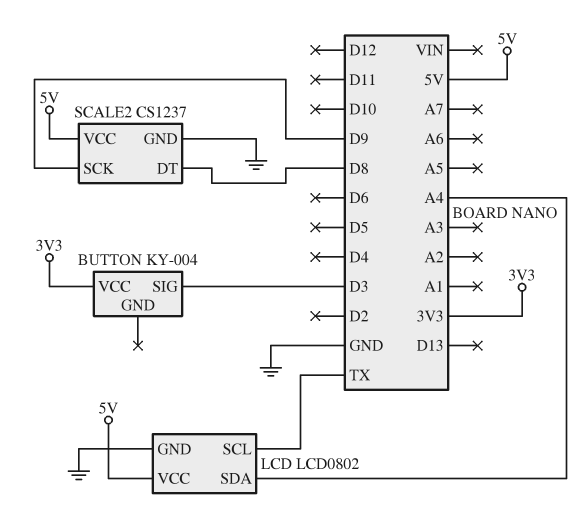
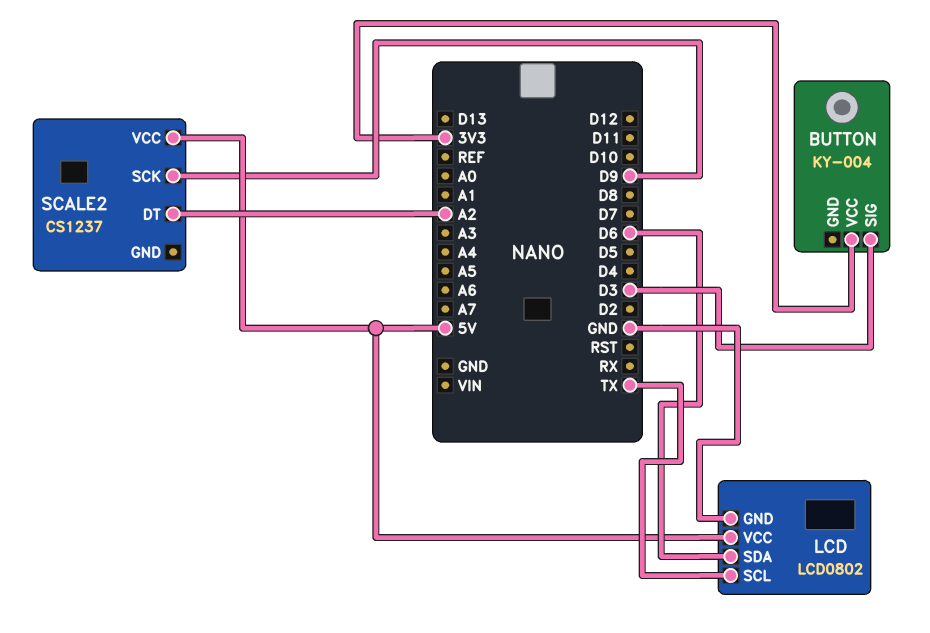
LCD pin SDA: A4 -> D6
SCALE2 pin DT: D8 -> A2
SCALE2 pin GND: GND -> none

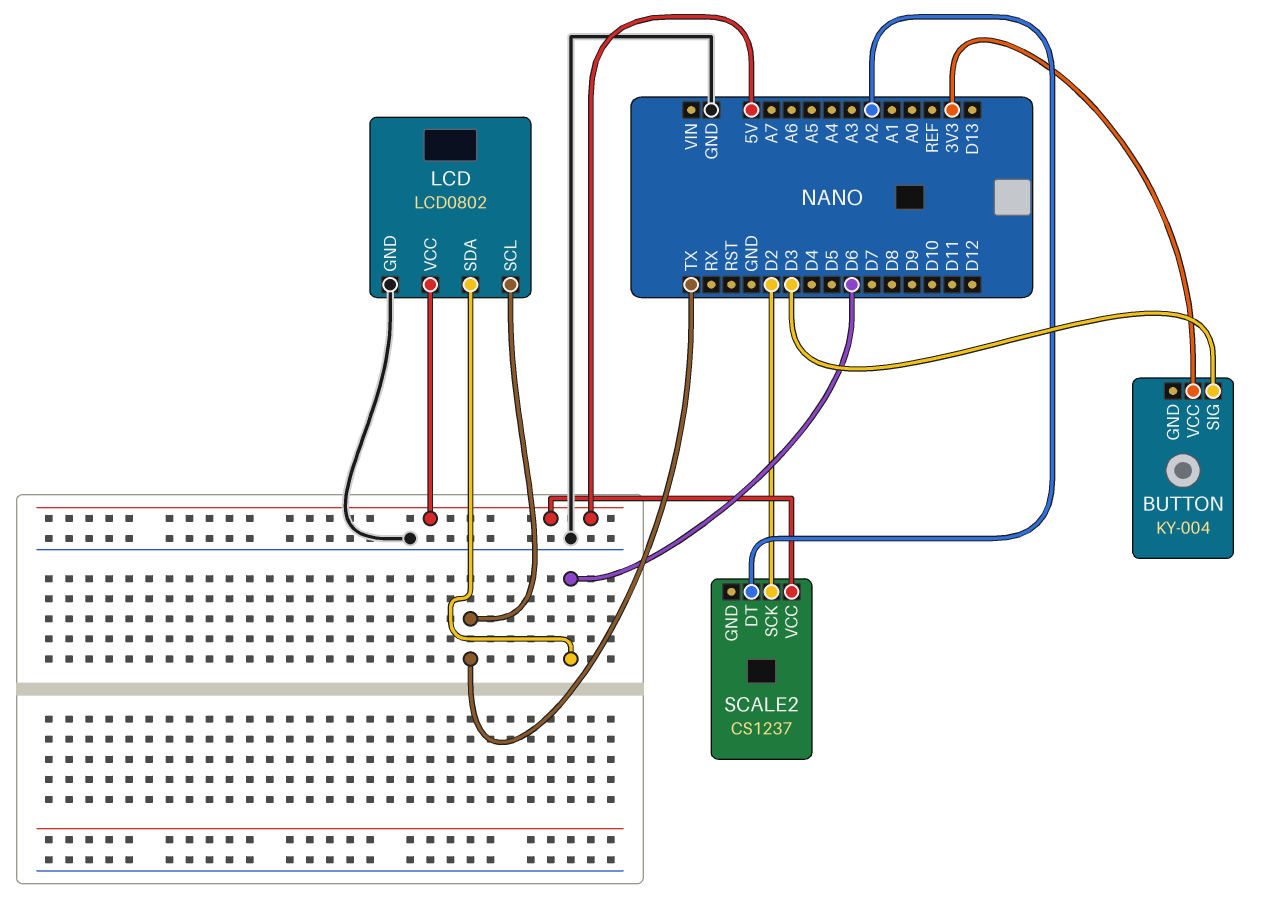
SCALE2 pin SCK: D9 -> D2

